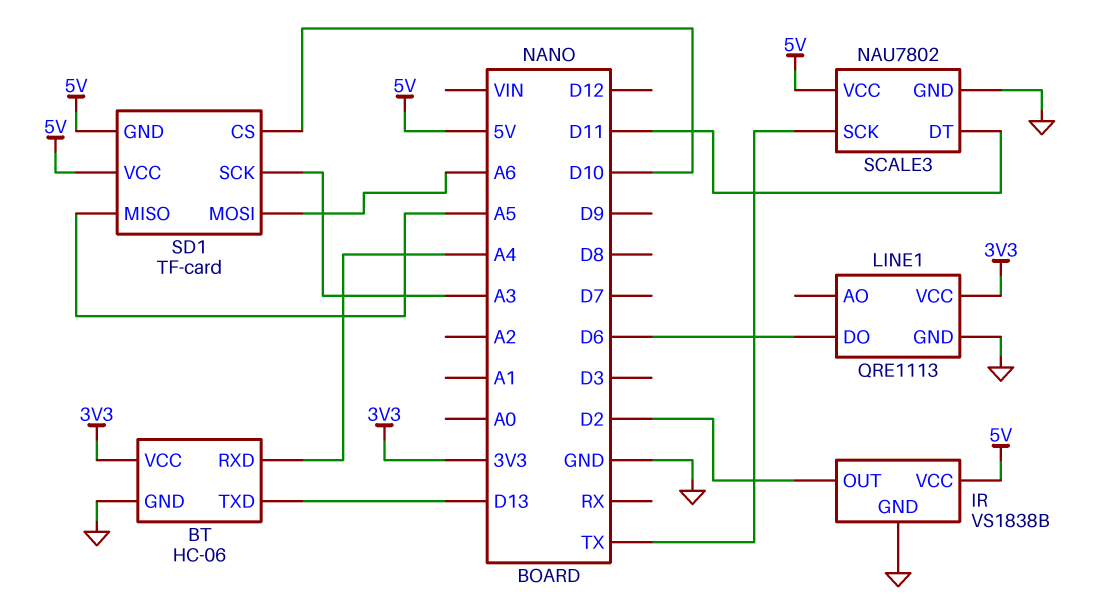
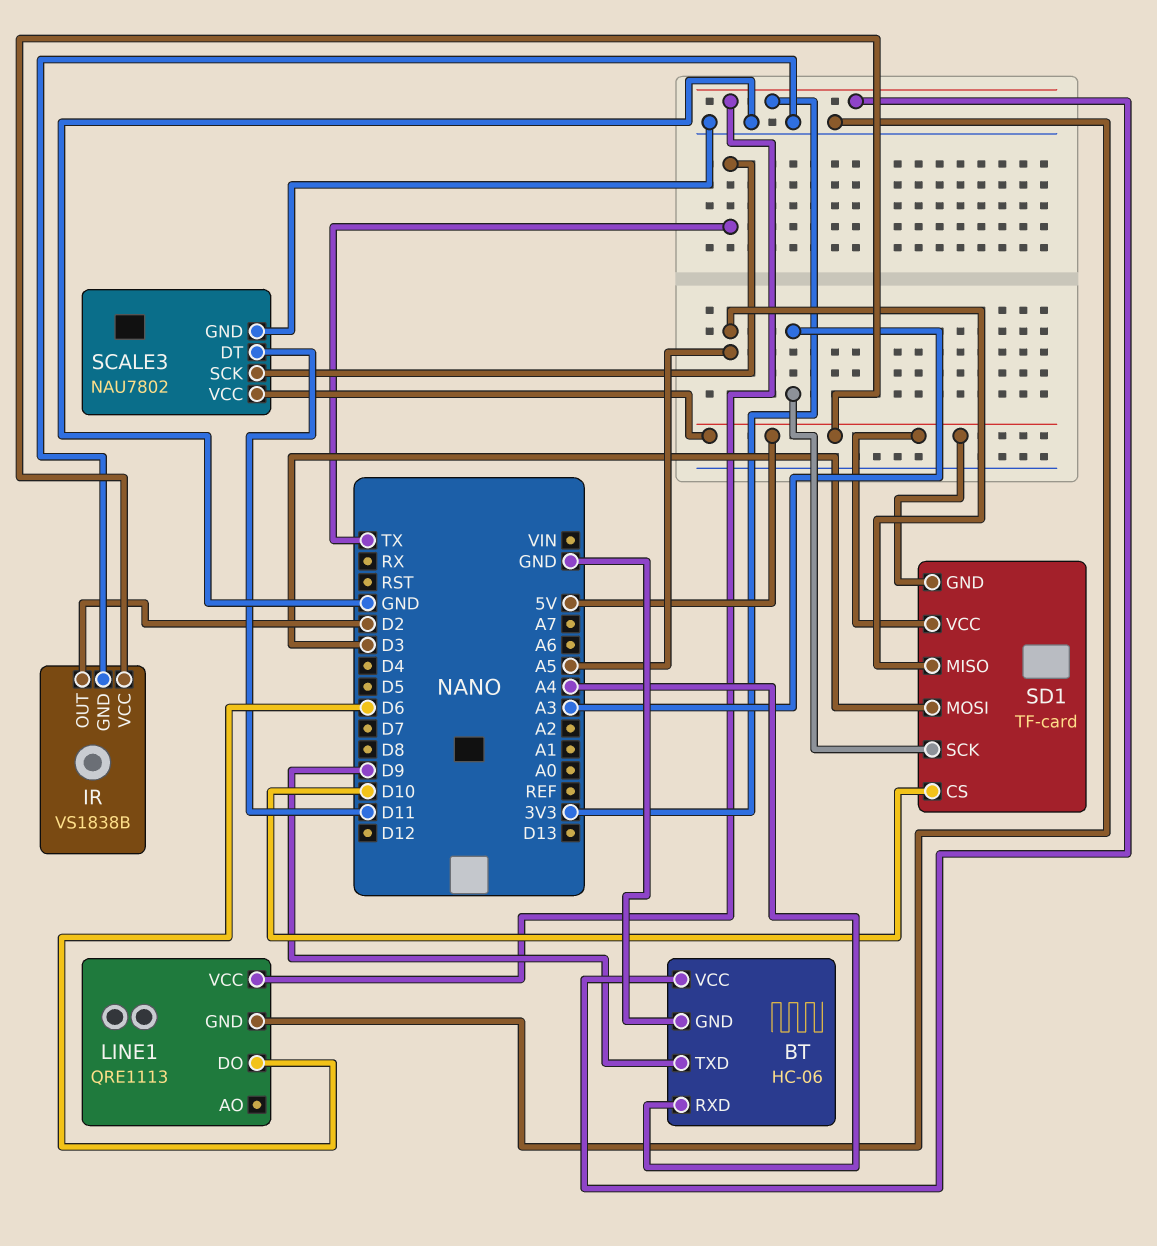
BT pin TXD: D13 -> D9
SD1 pin MOSI: A6 -> D3

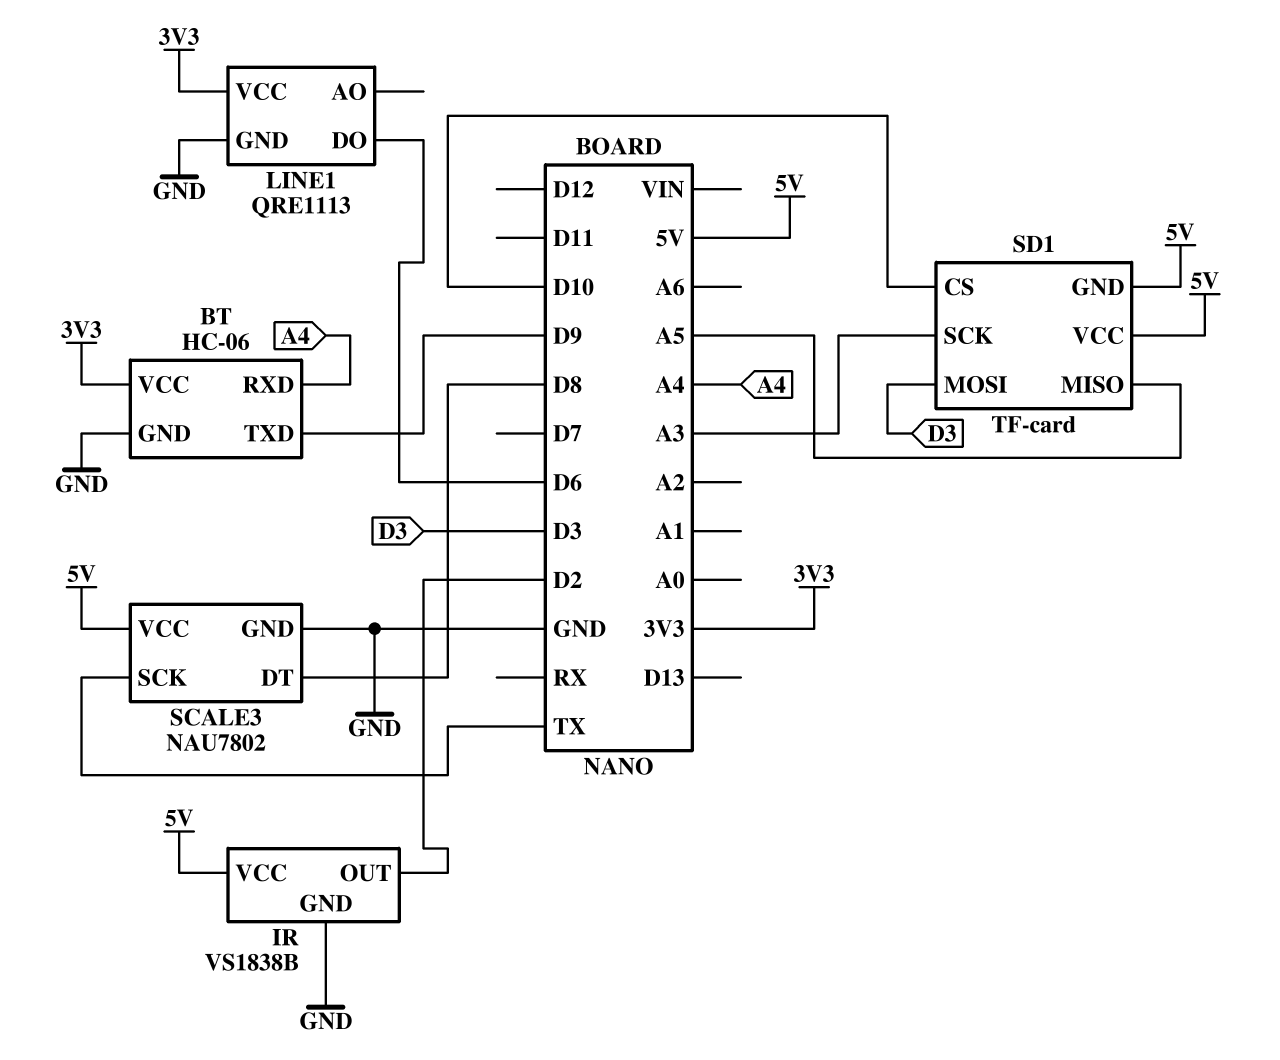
SCALE3 pin DT: D11 -> D8

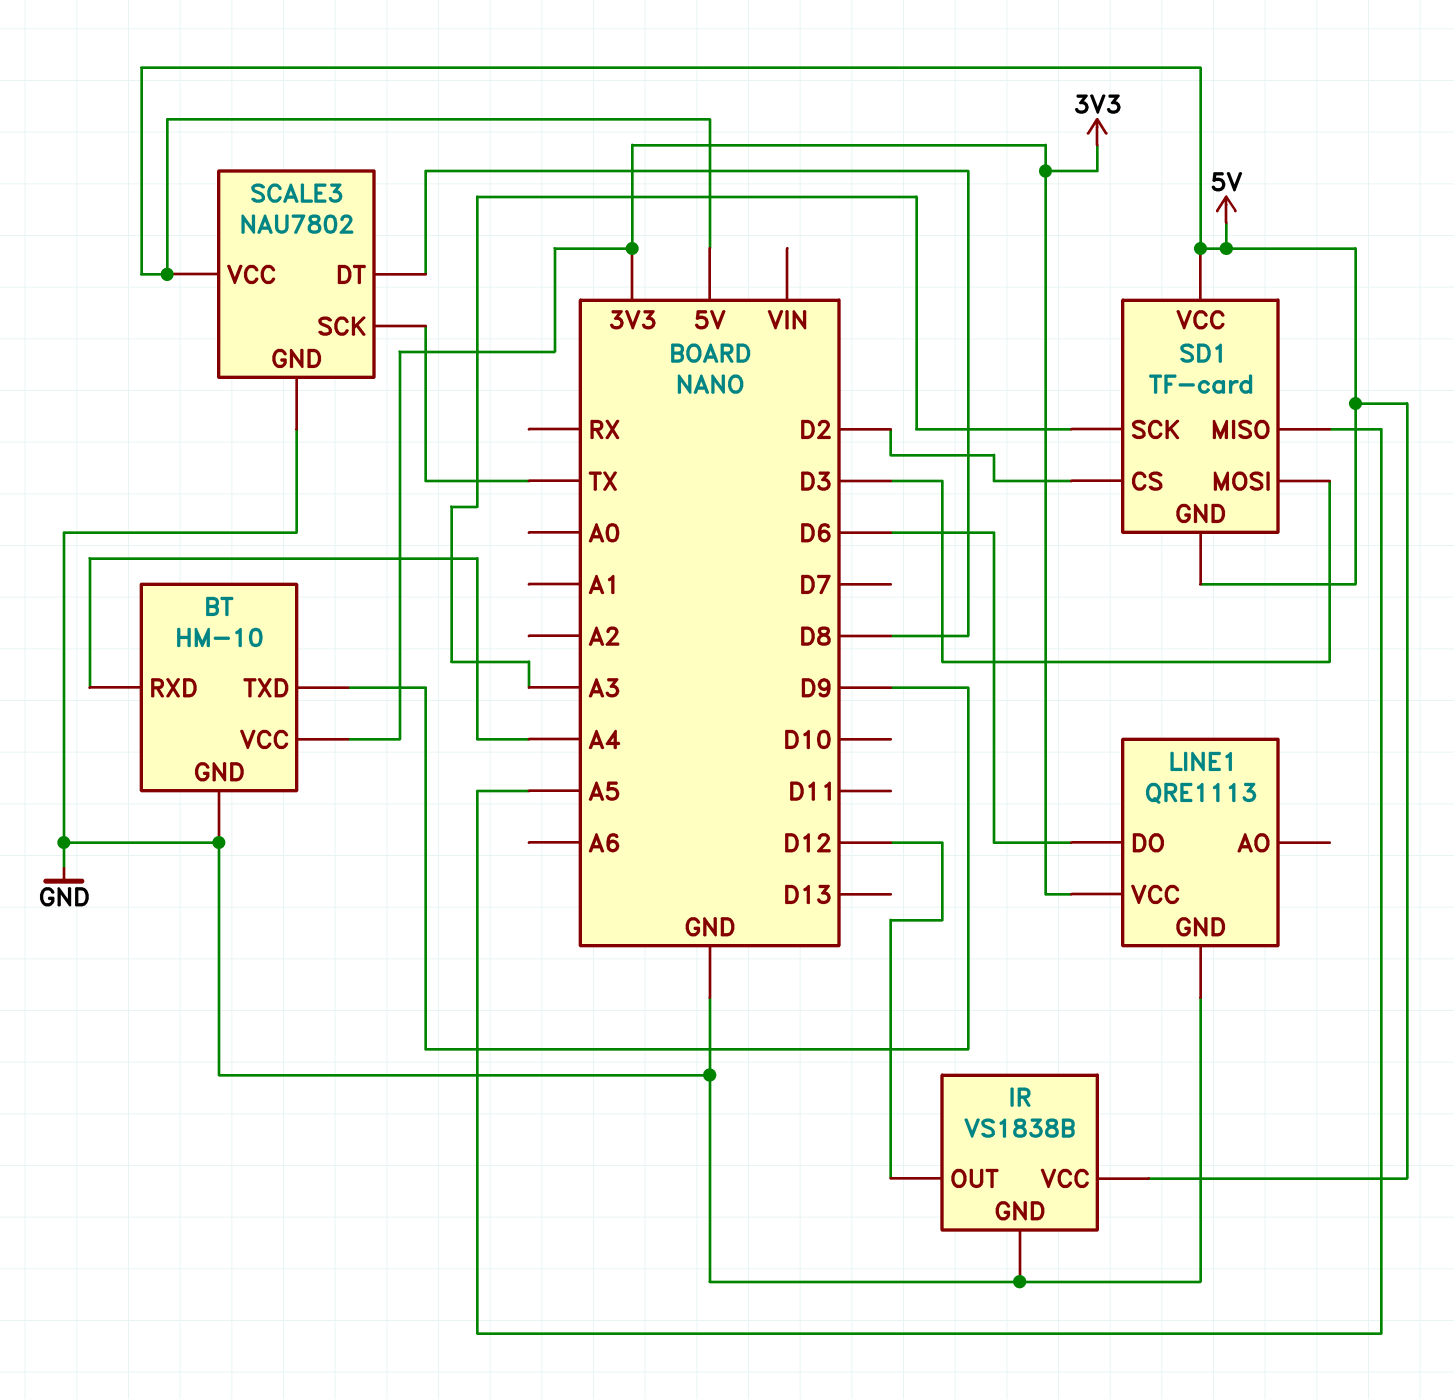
BT: HC-06 -> HM-10
IR pin OUT: D2 -> D12
SD1 pin CS: D10 -> D2

